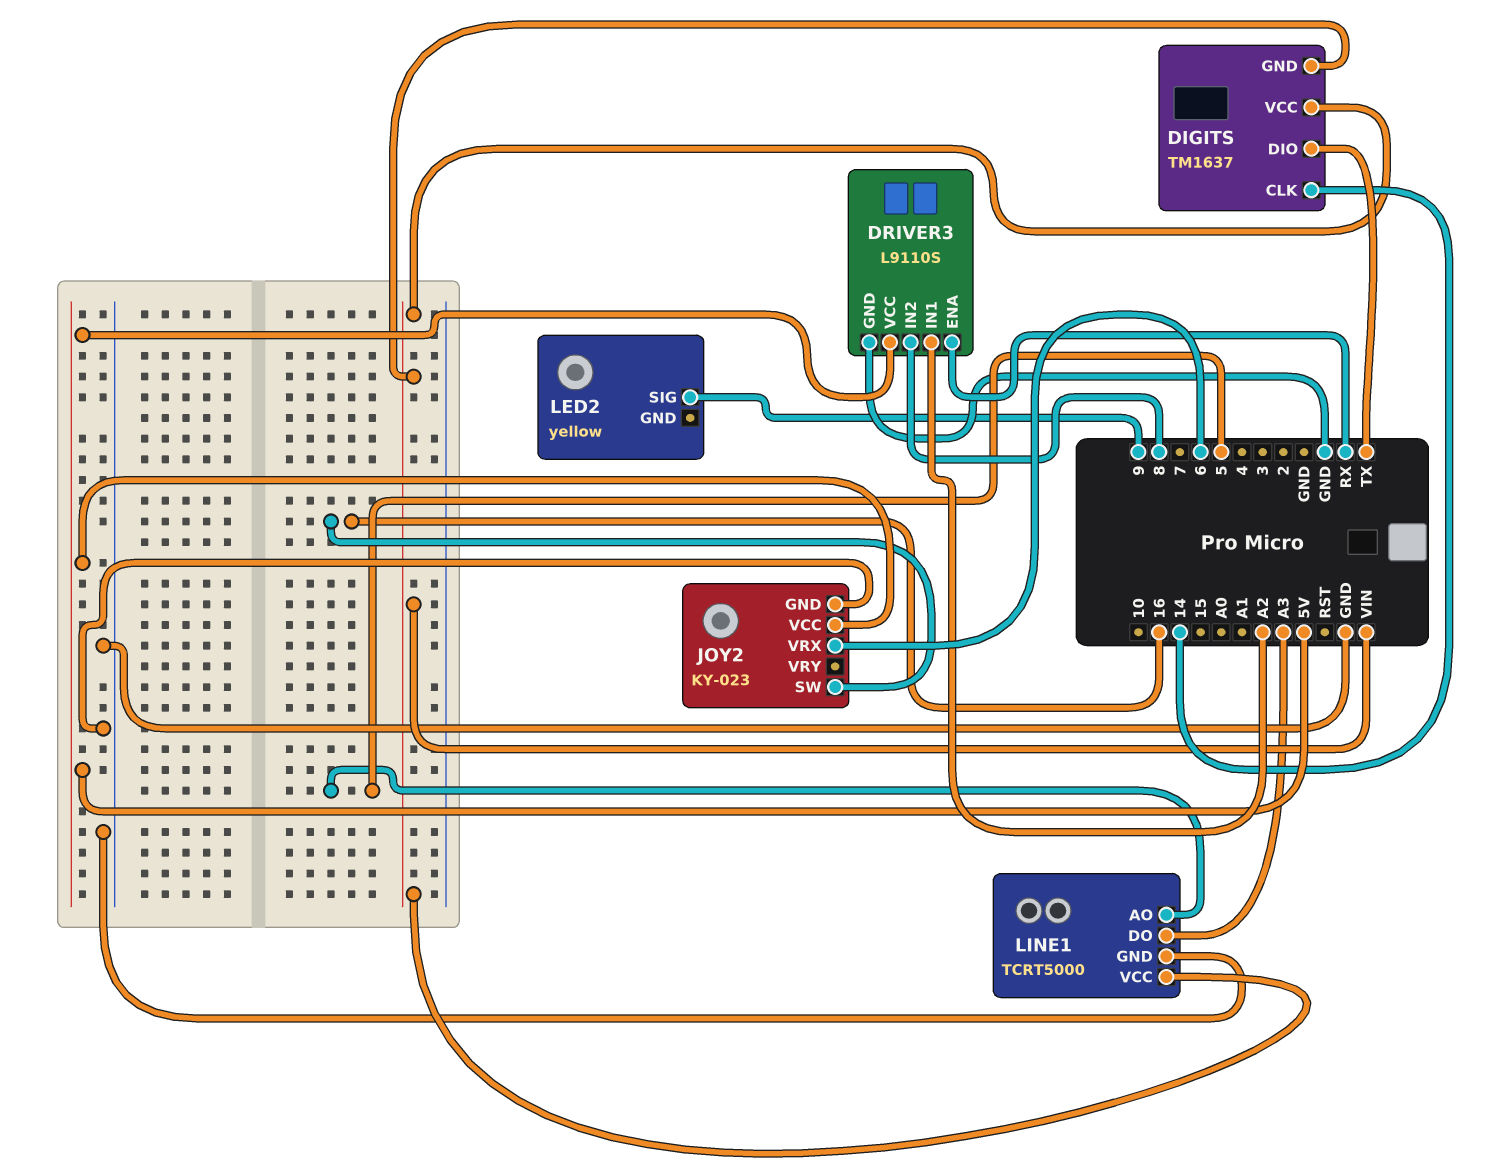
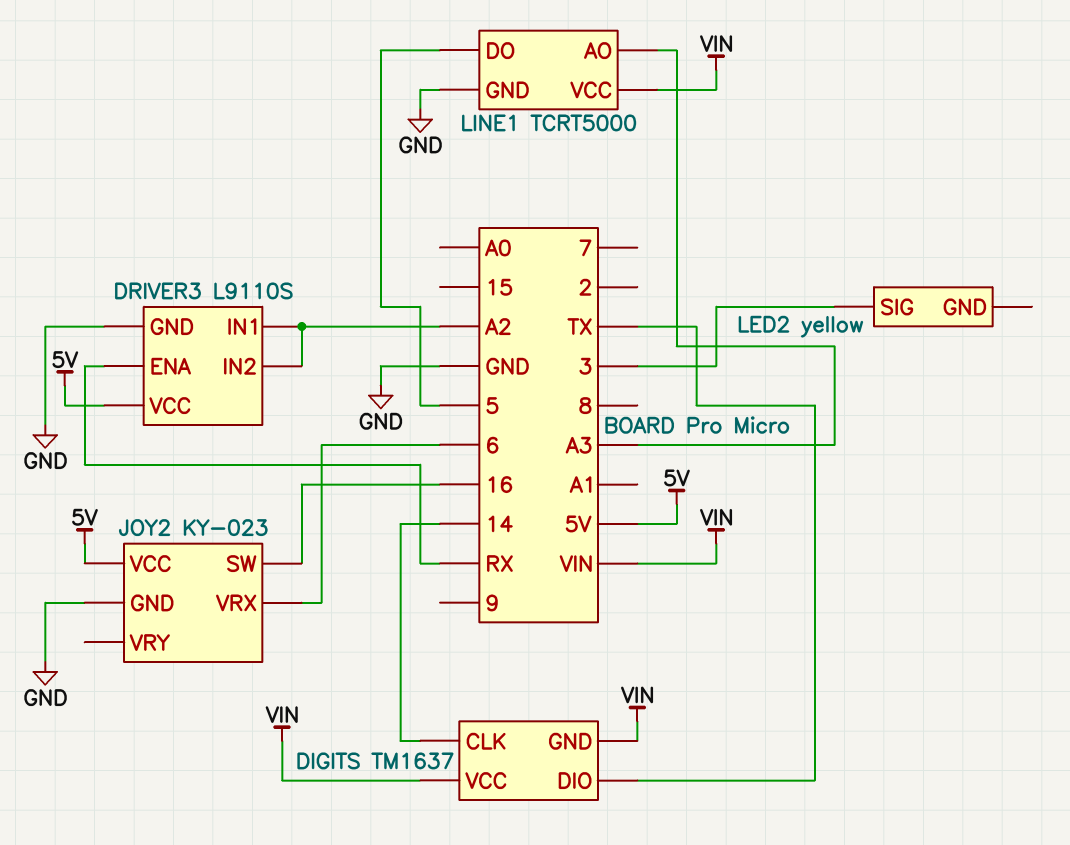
DRIVER3 pin IN2: 8 -> A2
LED2 pin SIG: 9 -> 3
LINE1 pin AO: 5 -> A3
LINE1 pin DO: A3 -> 5

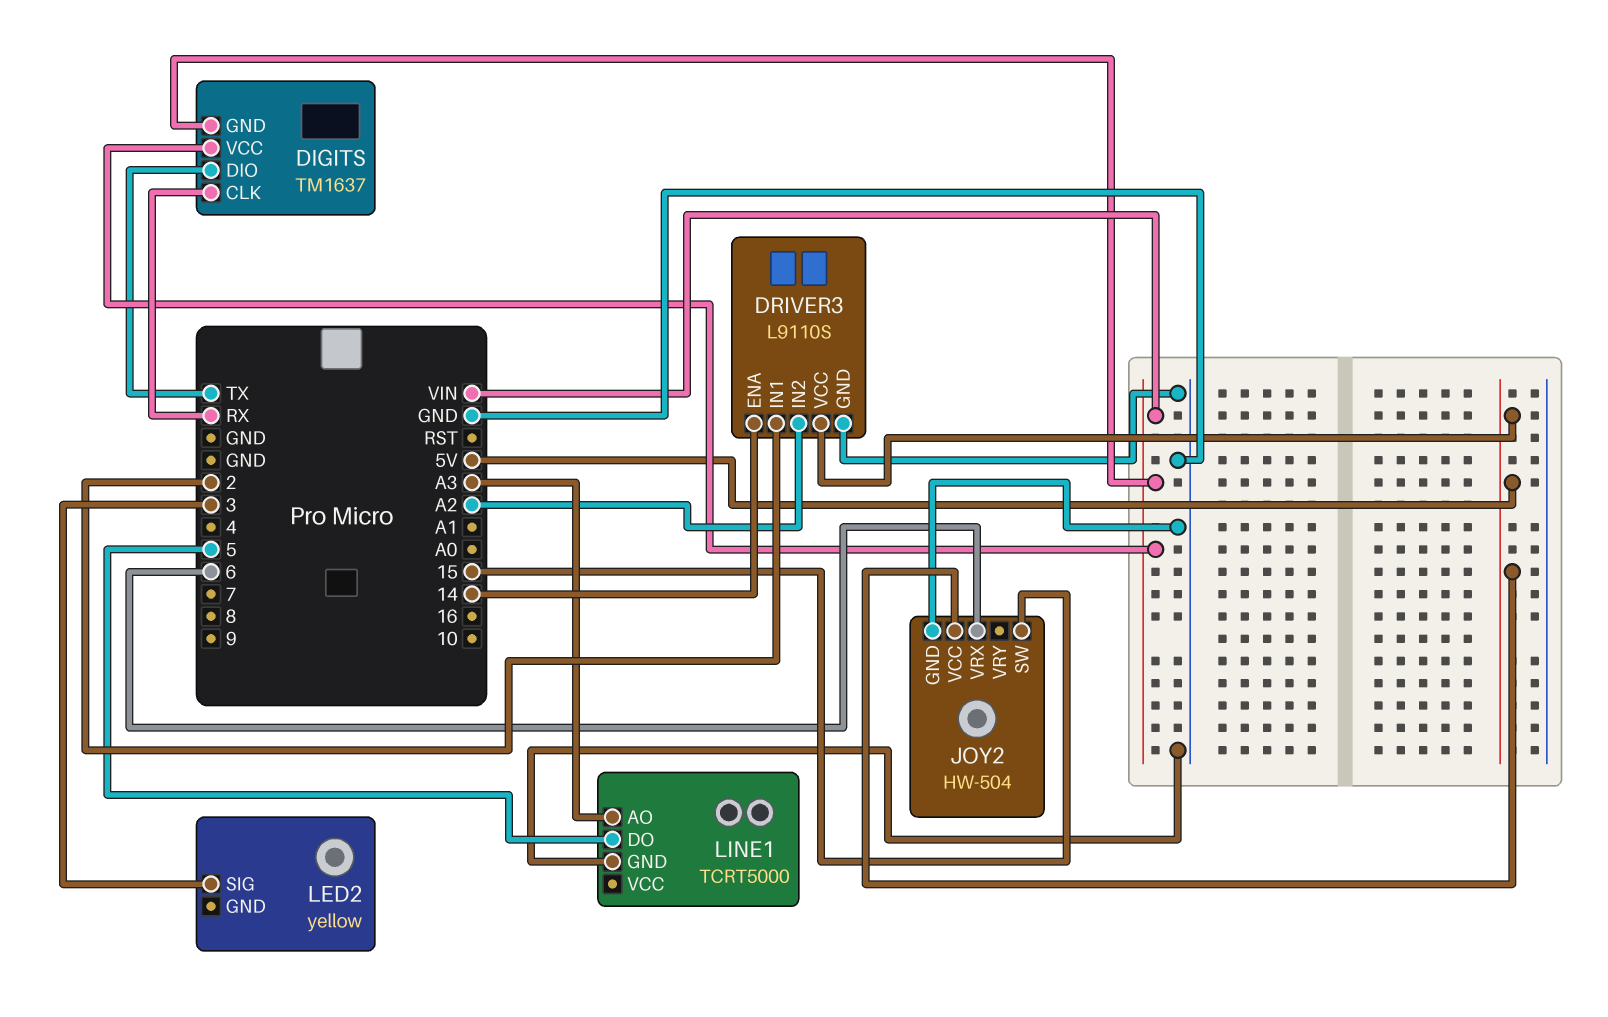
DIGITS pin CLK: 14 -> RX
DRIVER3 pin ENA: RX -> 14
DRIVER3 pin IN1: A2 -> 2
JOY2: KY-023 -> HW-504
JOY2 pin SW: 16 -> 15
LINE1 pin VCC: VIN -> none

